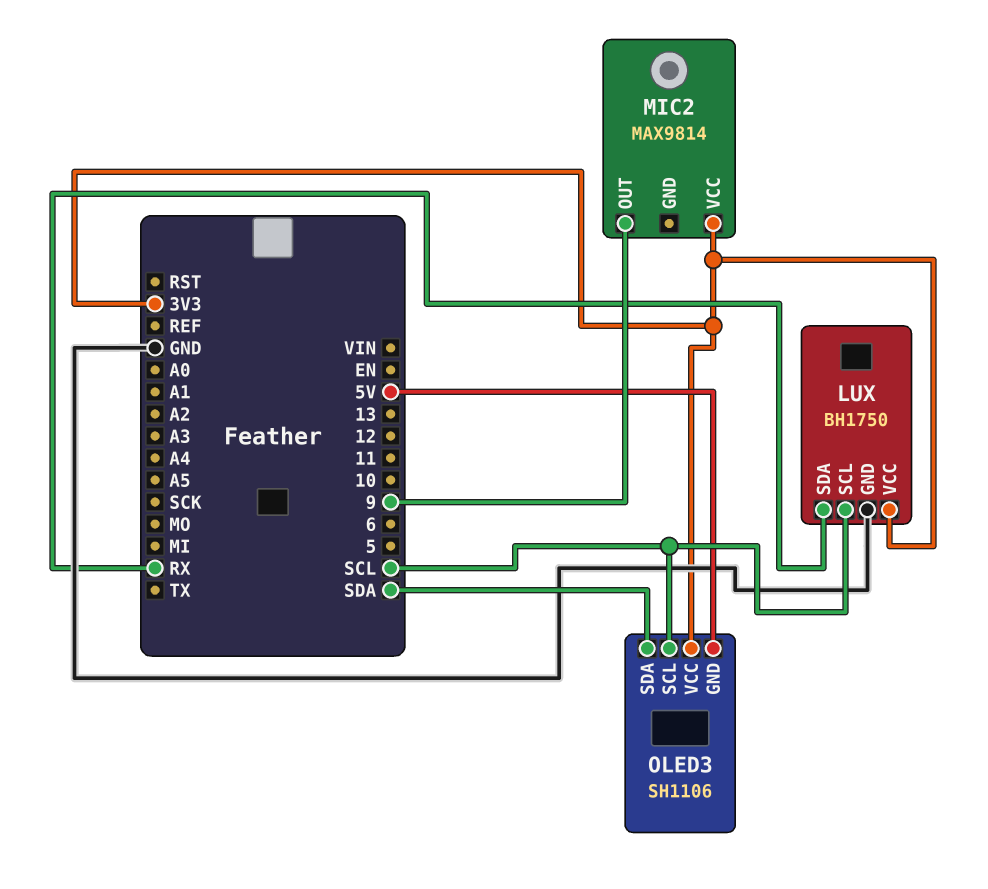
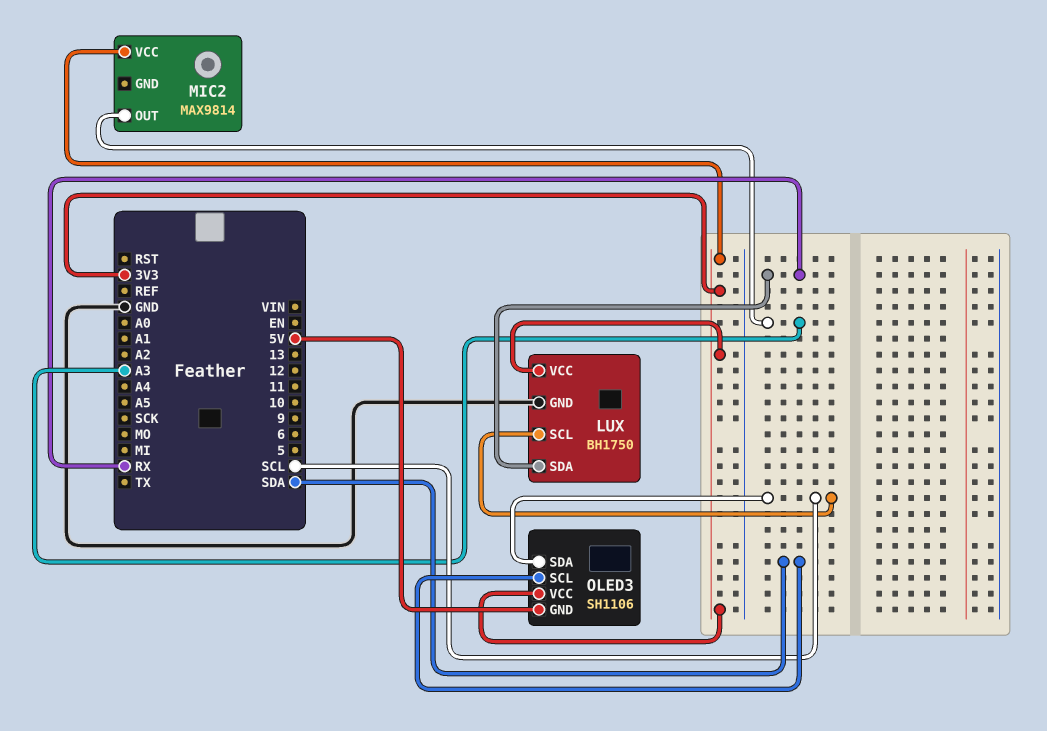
MIC2 pin OUT: 9 -> A3
OLED3 pin SCL: SCL -> SDA
OLED3 pin SDA: SDA -> SCL

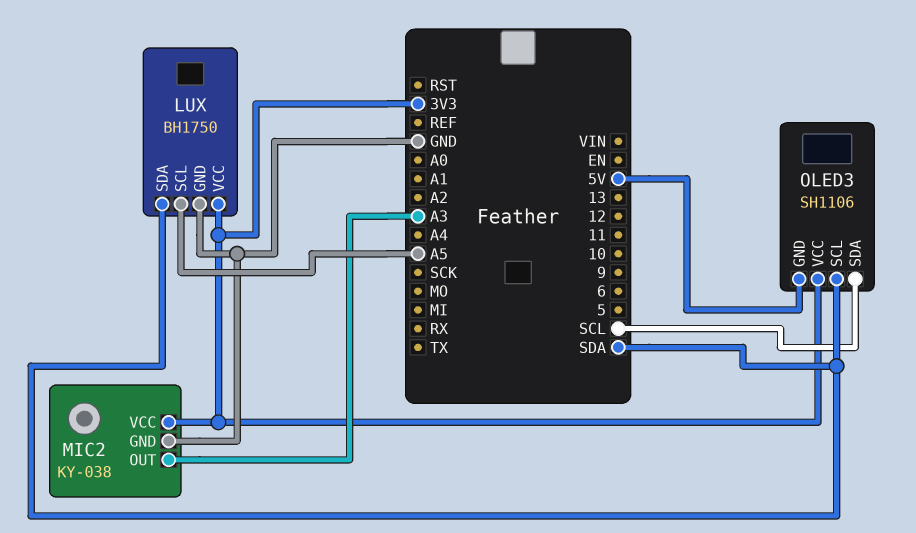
LUX pin SCL: SCL -> A5
LUX pin SDA: RX -> SDA
MIC2: MAX9814 -> KY-038
MIC2 pin GND: none -> GND

